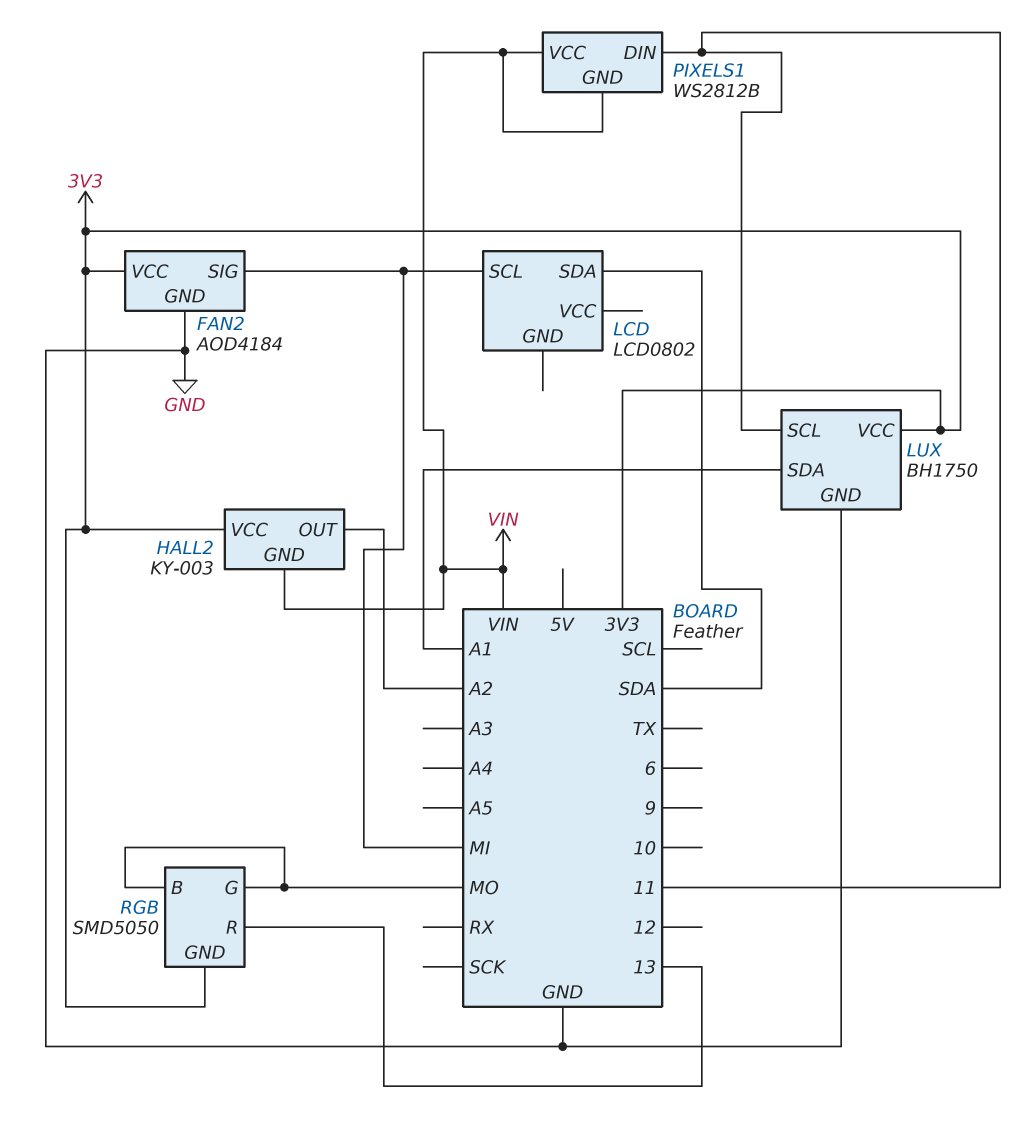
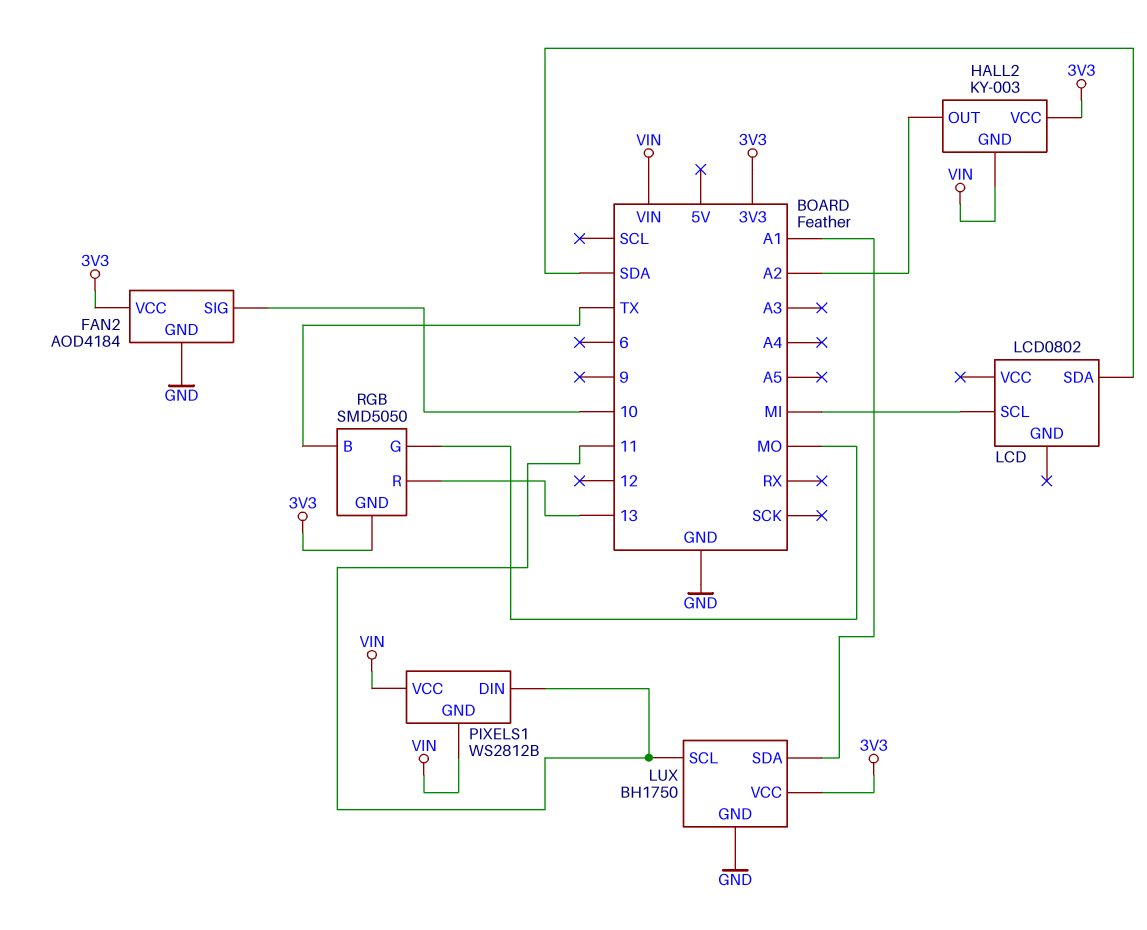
FAN2 pin SIG: MI -> 10
RGB pin B: MO -> TX

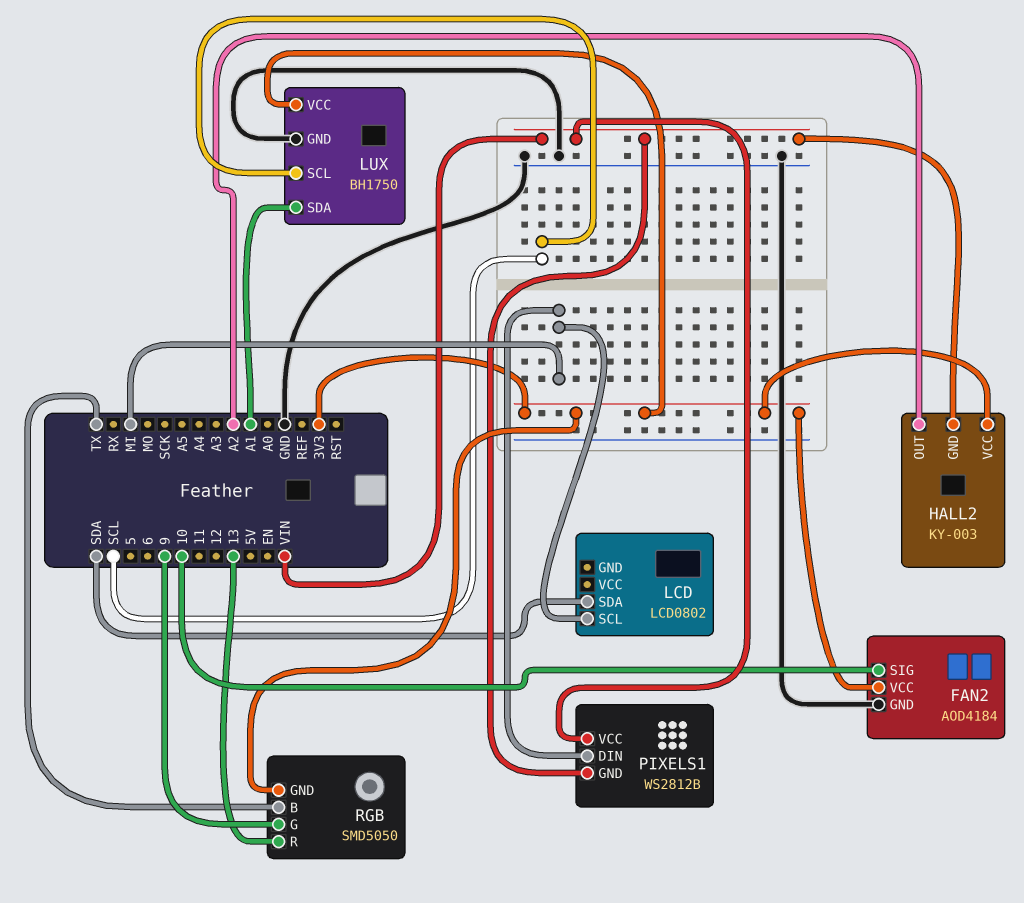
LUX pin SCL: 11 -> SCL
PIXELS1 pin DIN: 11 -> MI
RGB pin G: MO -> 9

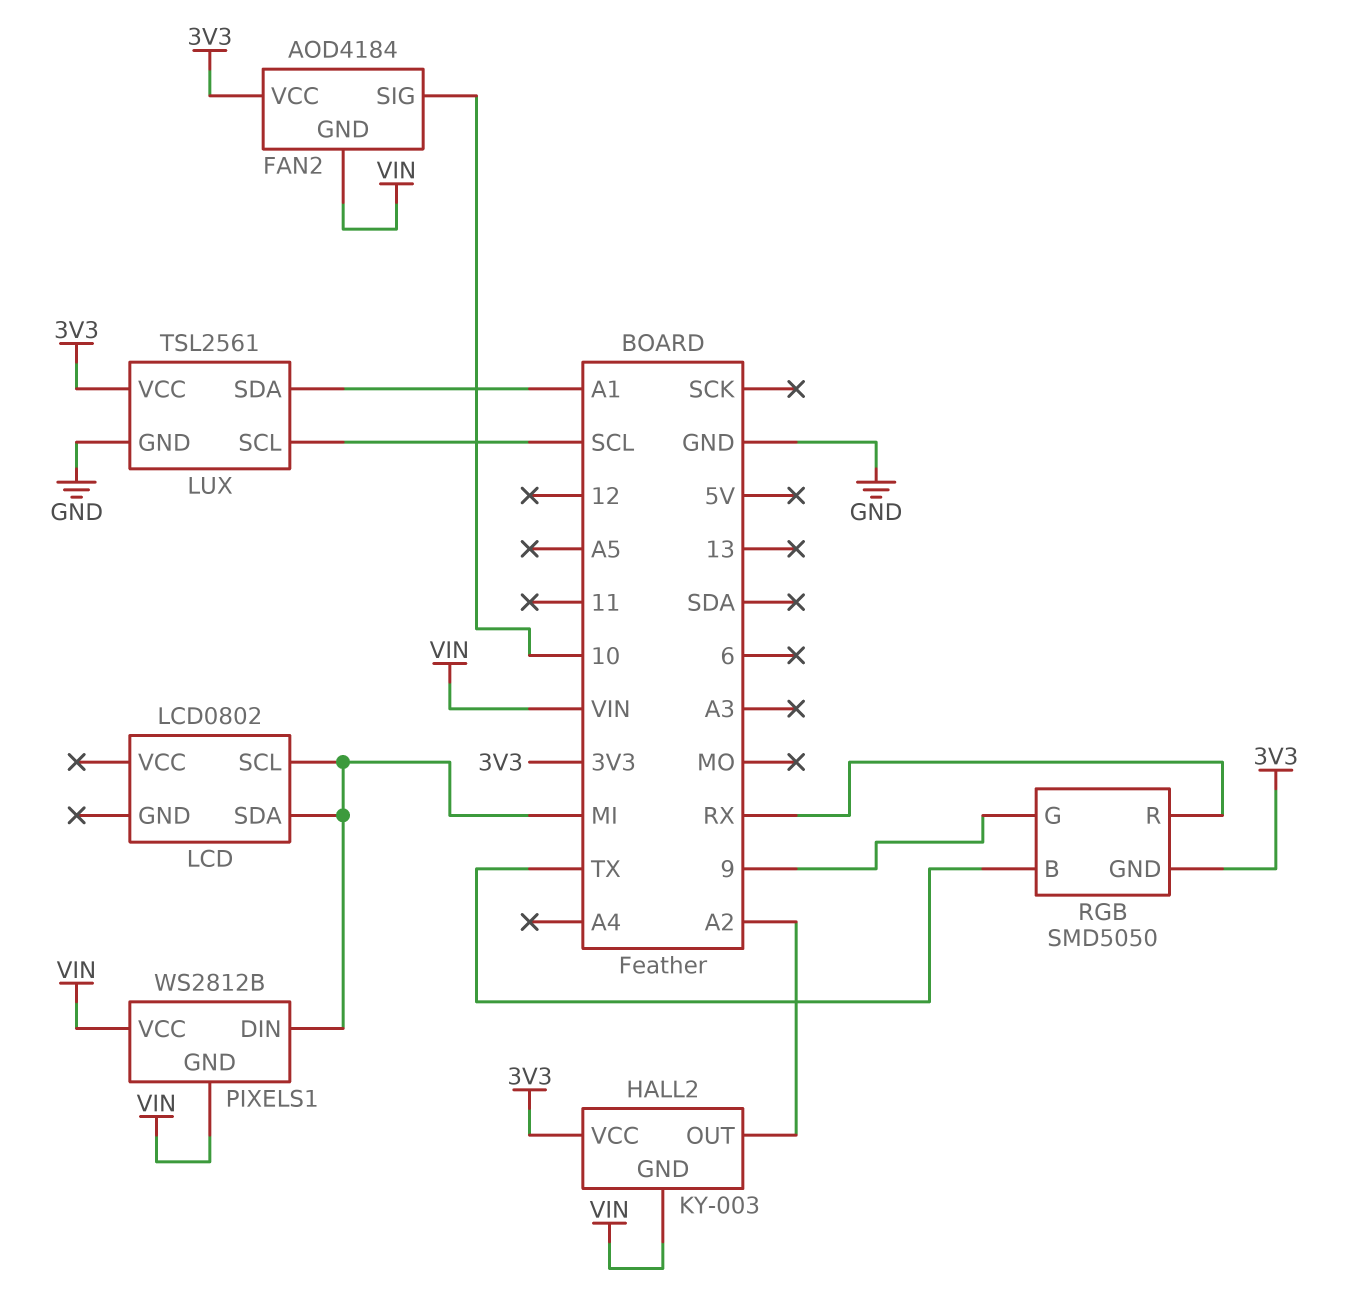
FAN2 pin GND: GND -> VIN
LCD pin SDA: SDA -> MI
LUX: BH1750 -> TSL2561
RGB pin R: 13 -> RX

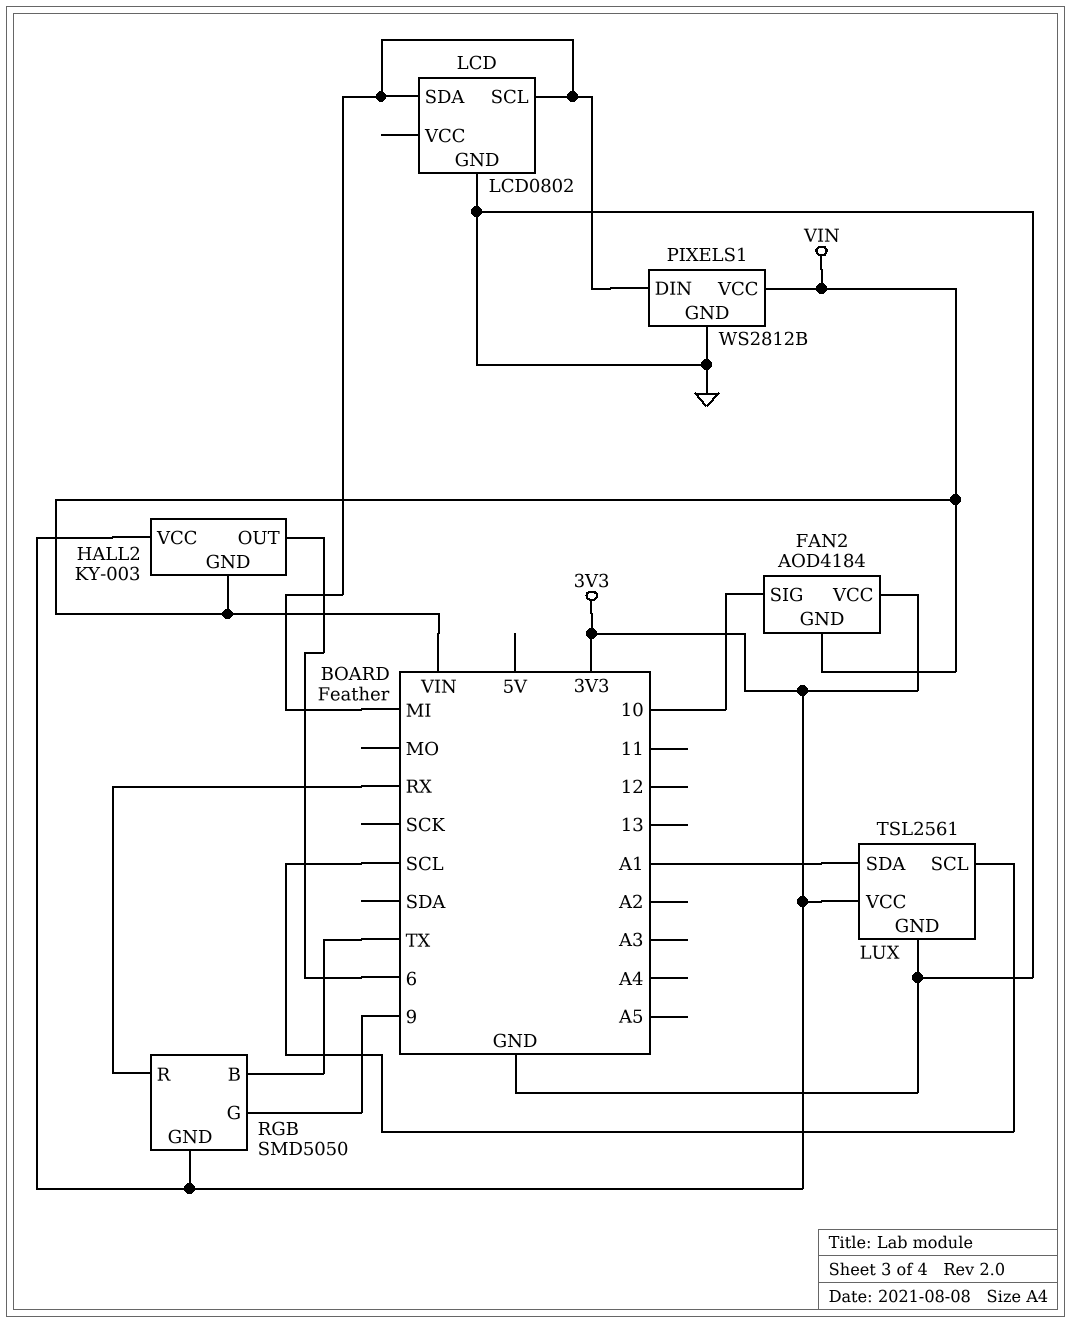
HALL2 pin OUT: A2 -> 6
LCD pin GND: none -> GND
PIXELS1 pin GND: VIN -> GND

